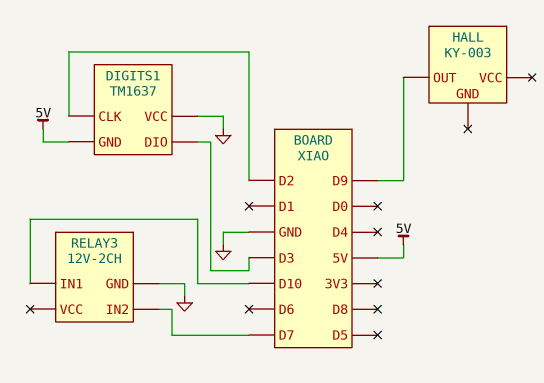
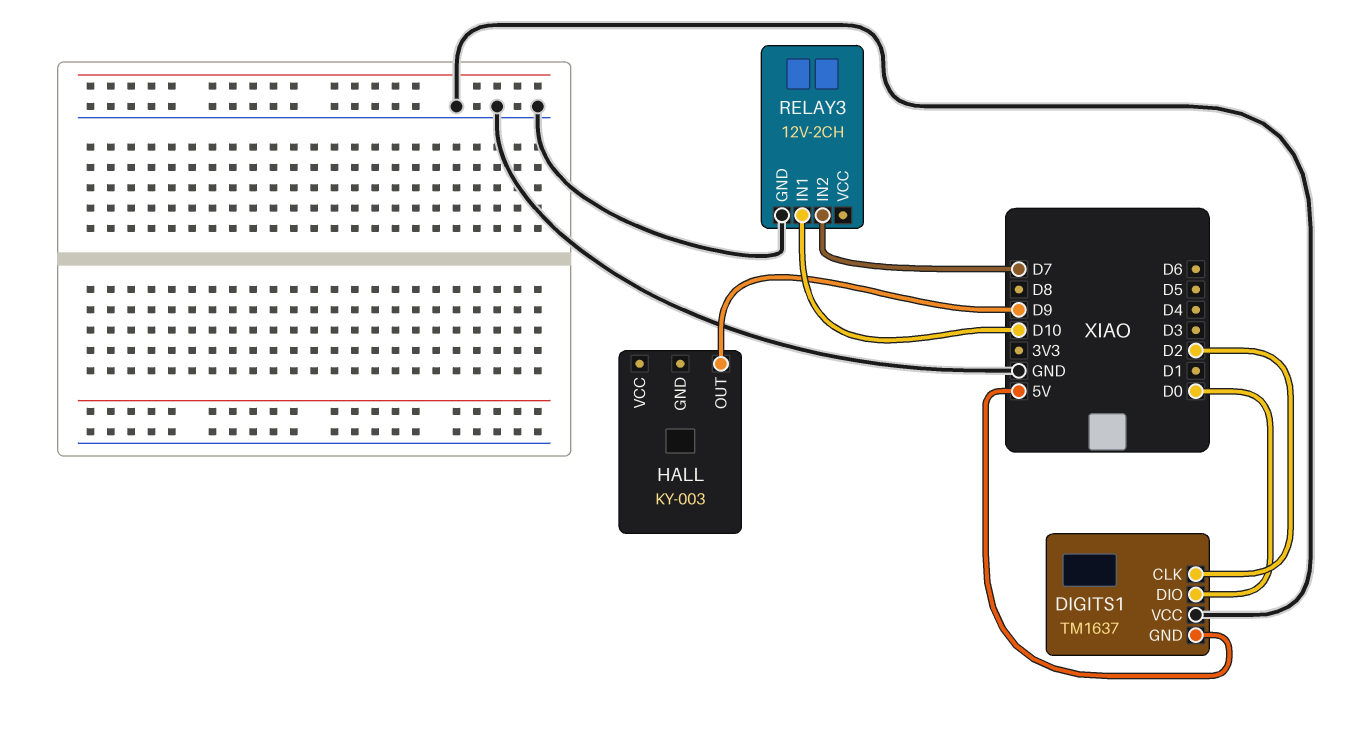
DIGITS1 pin DIO: D3 -> D0

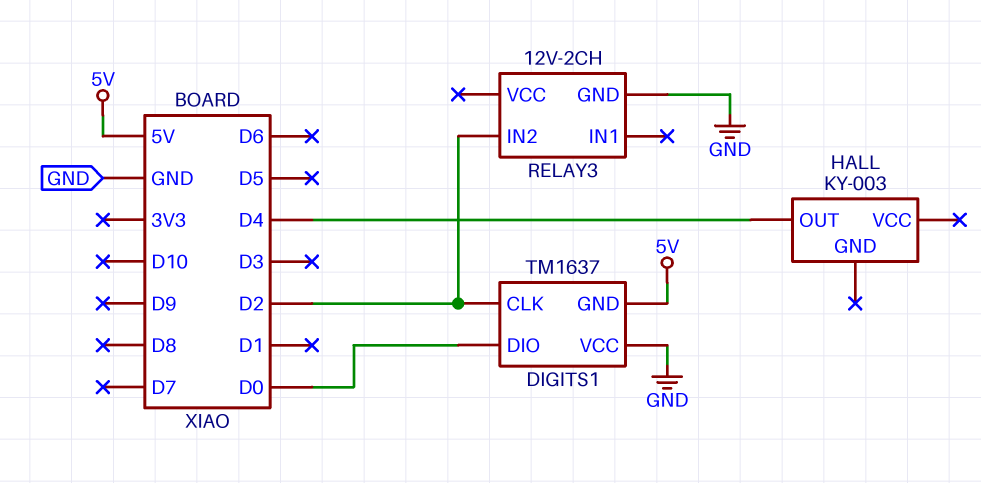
HALL pin OUT: D9 -> D4
RELAY3 pin IN1: D10 -> none
RELAY3 pin IN2: D7 -> D2

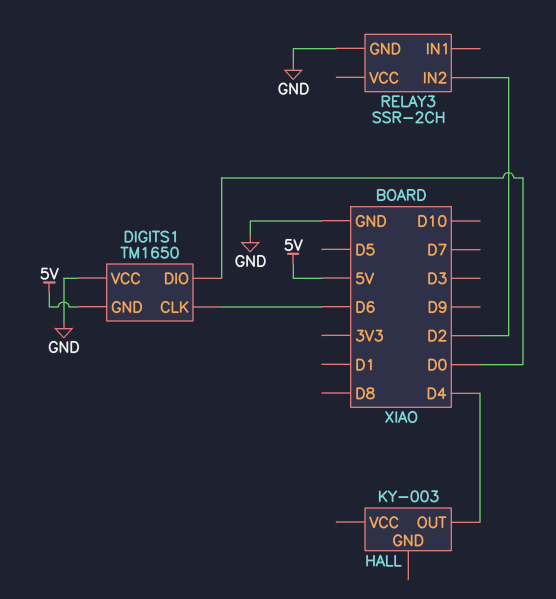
DIGITS1: TM1637 -> TM1650
DIGITS1 pin CLK: D2 -> D6
RELAY3: 12V-2CH -> SSR-2CH

